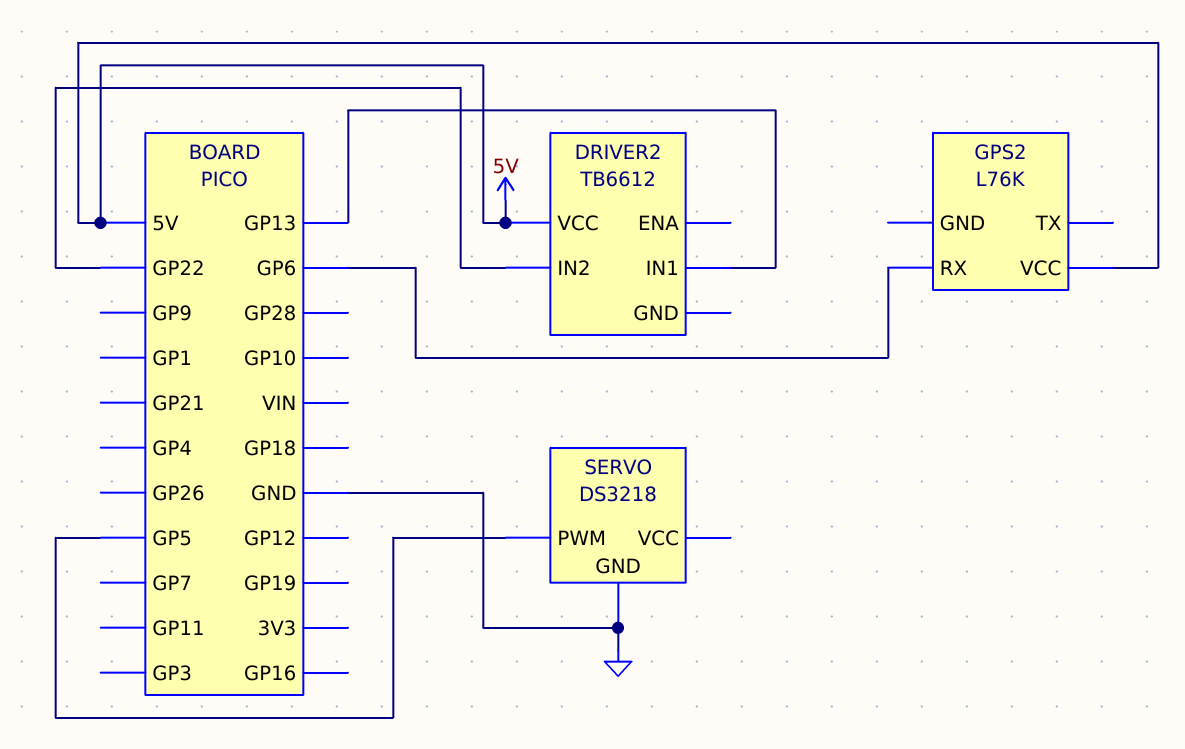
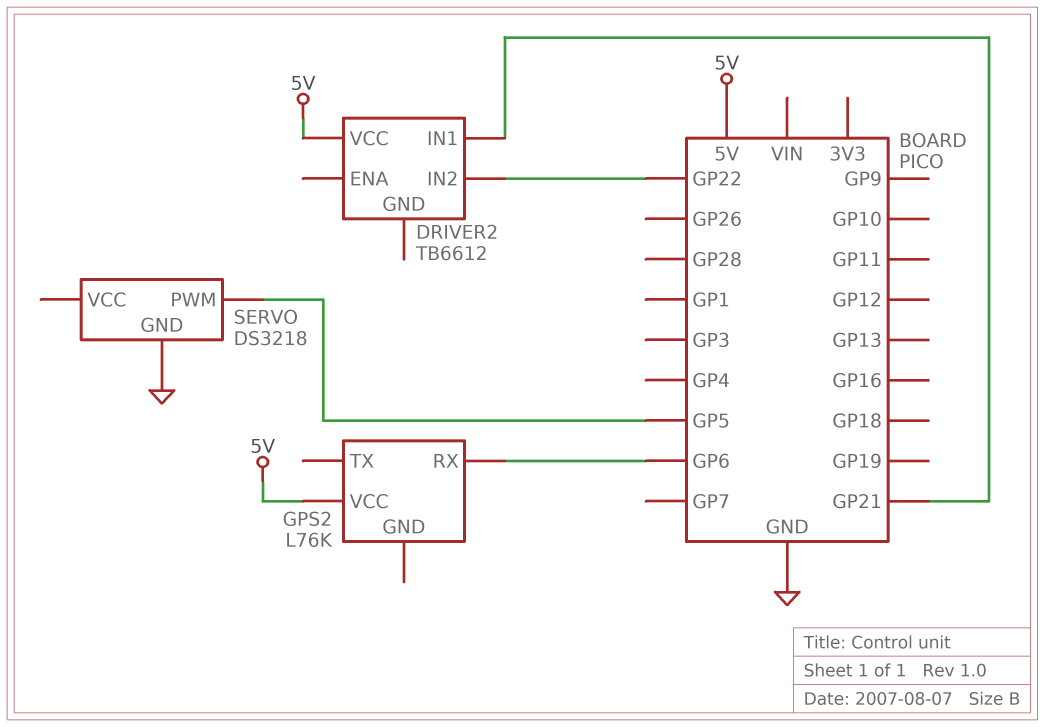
DRIVER2 pin IN1: GP13 -> GP21

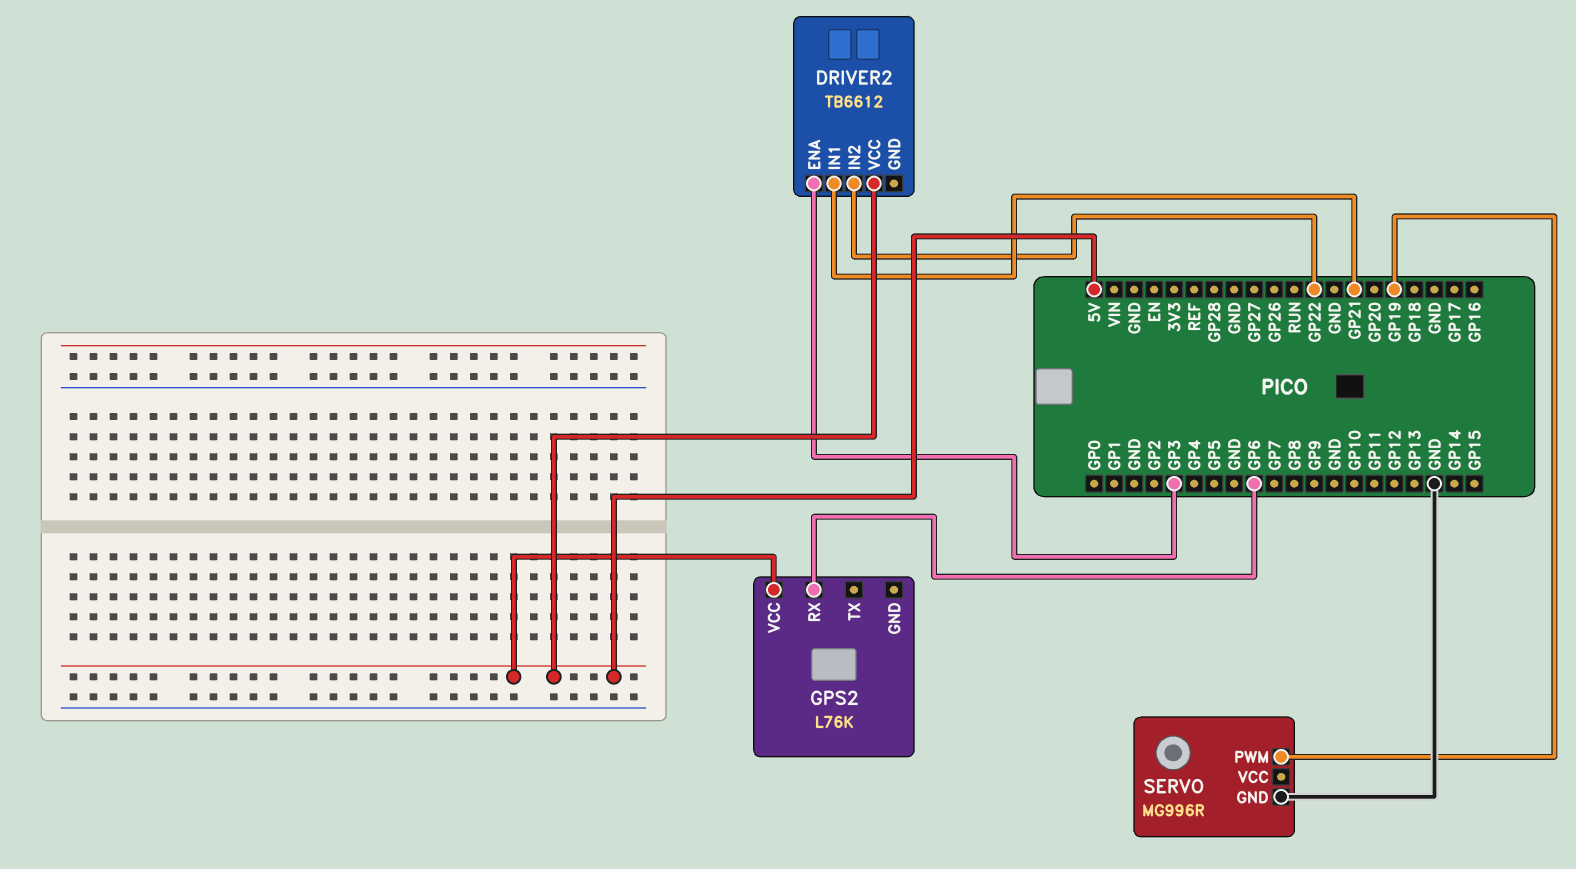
DRIVER2 pin ENA: none -> GP3
SERVO: DS3218 -> MG996R
SERVO pin PWM: GP5 -> GP19

